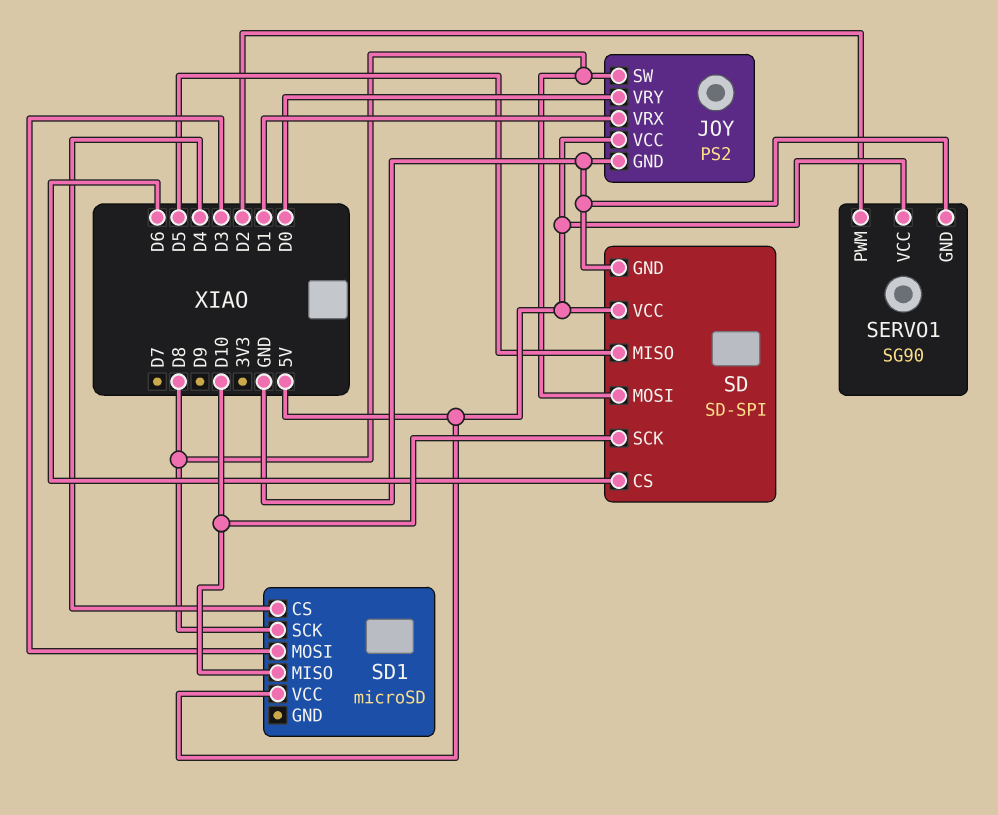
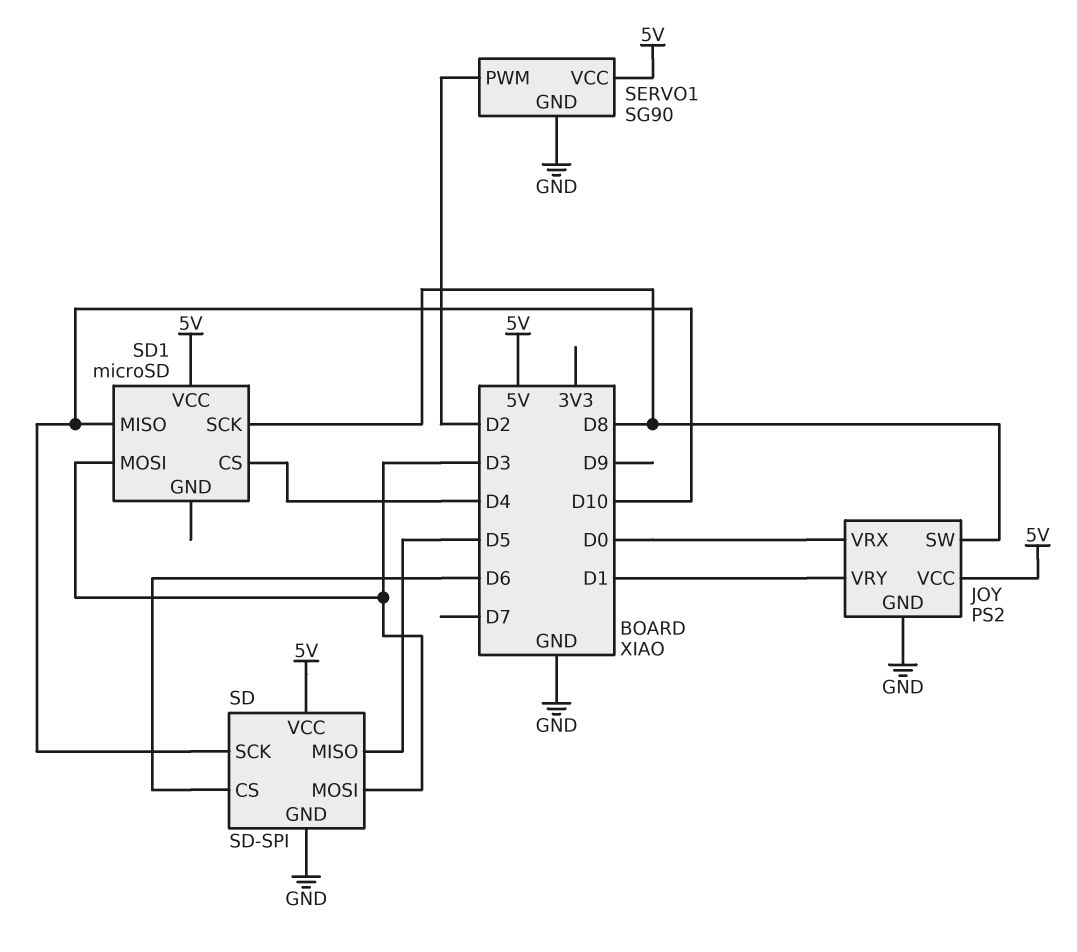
JOY pin VRX: D1 -> D0
JOY pin VRY: D0 -> D1
SD pin MOSI: D8 -> D3

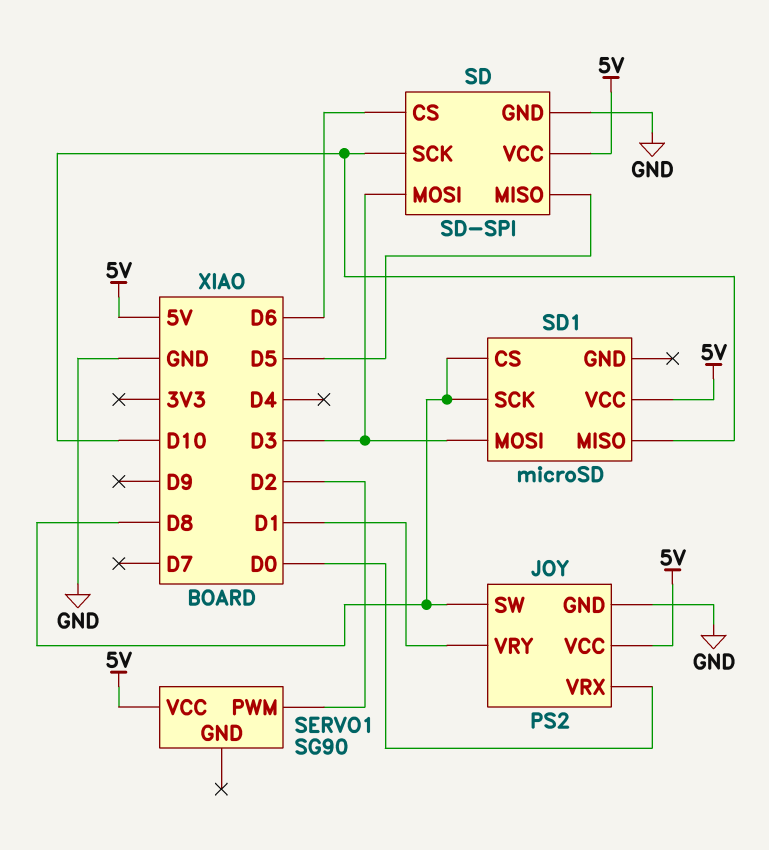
SD1 pin CS: D4 -> D8
SERVO1 pin GND: GND -> none

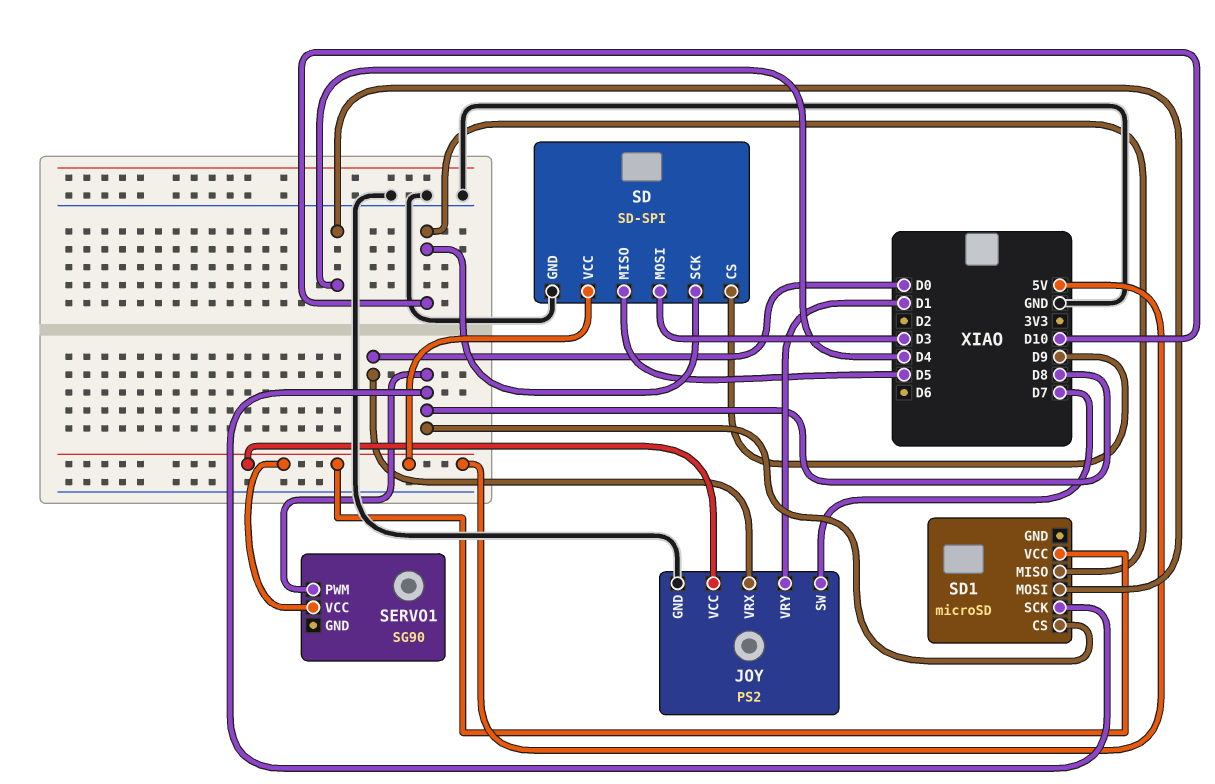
JOY pin SW: D8 -> D7
SD pin CS: D6 -> D9
SD1 pin MOSI: D3 -> D4
SERVO1 pin PWM: D2 -> D8

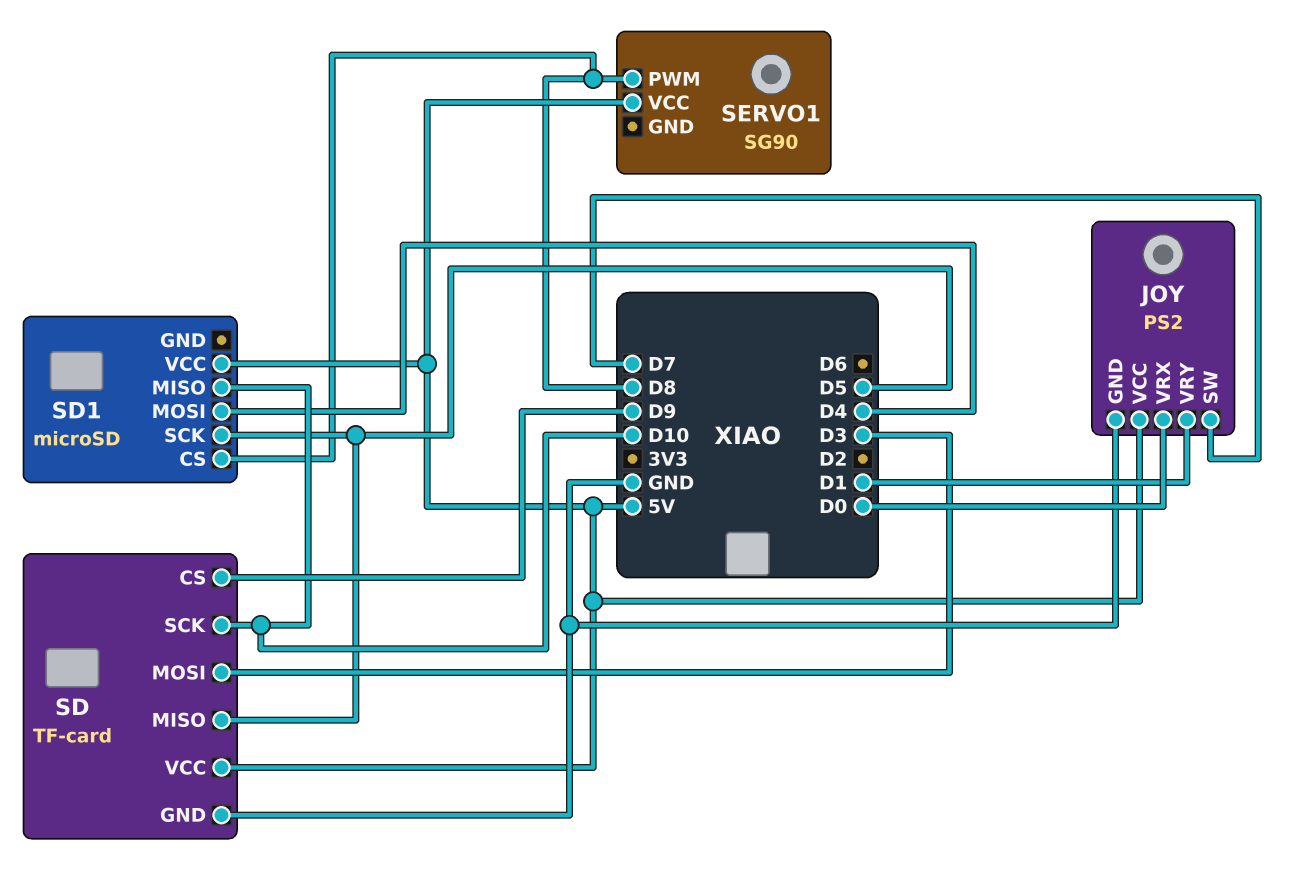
SD: SD-SPI -> TF-card
SD1 pin SCK: D8 -> D5

